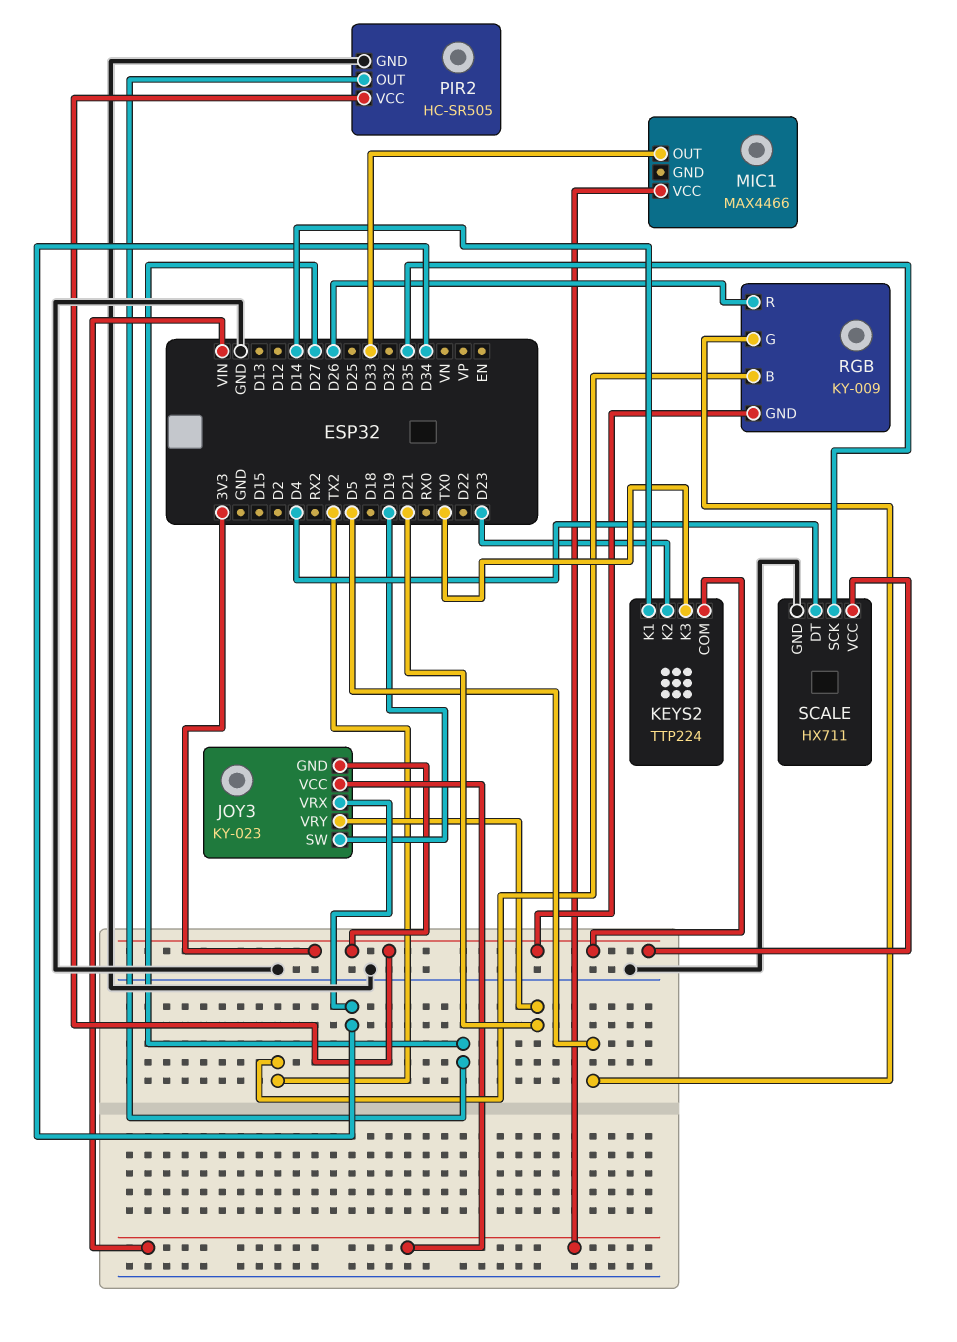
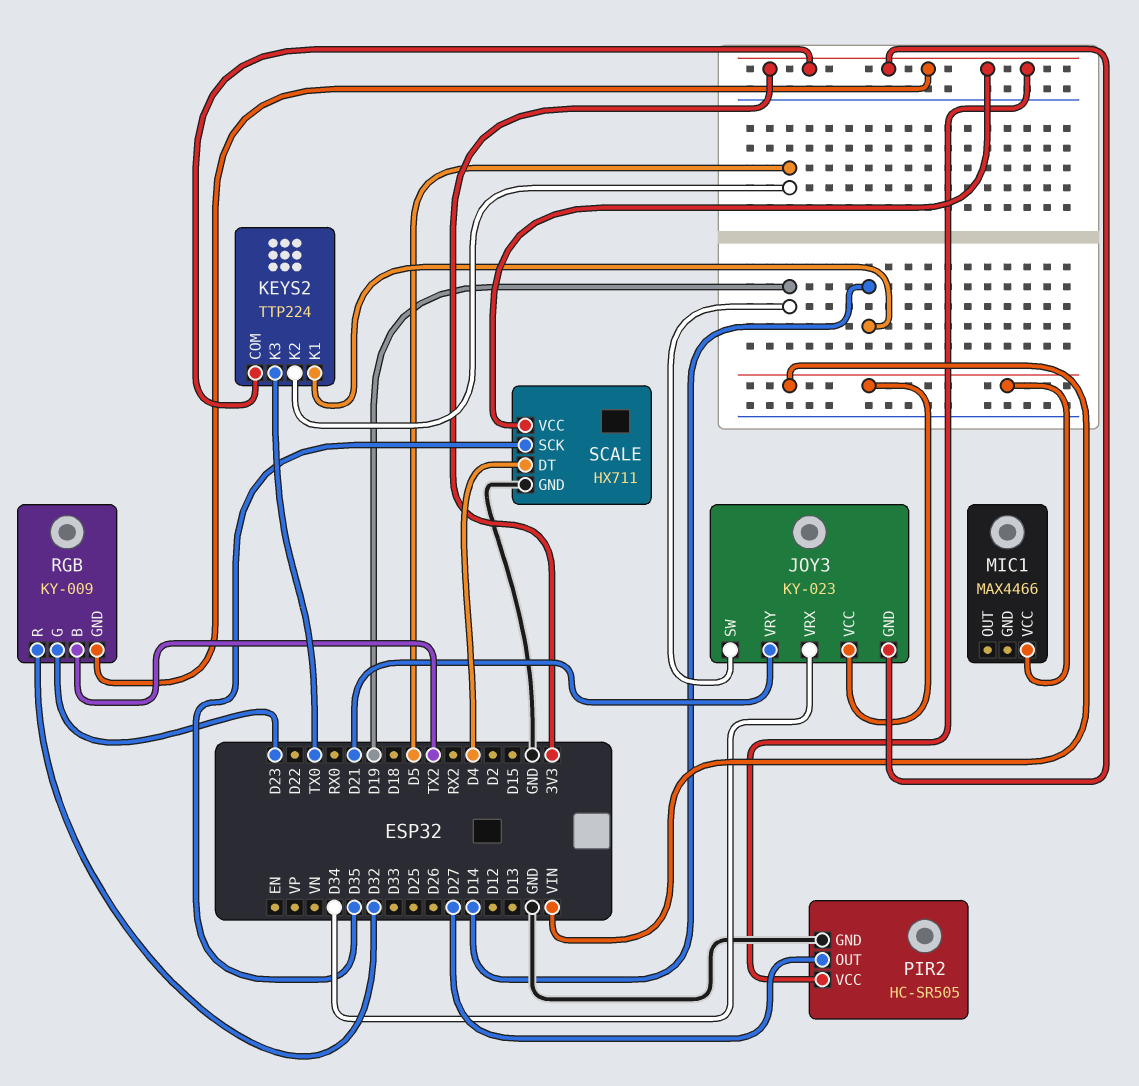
KEYS2 pin K2: D23 -> D5
MIC1 pin OUT: D33 -> none
RGB pin G: D5 -> D23
RGB pin R: D26 -> D32

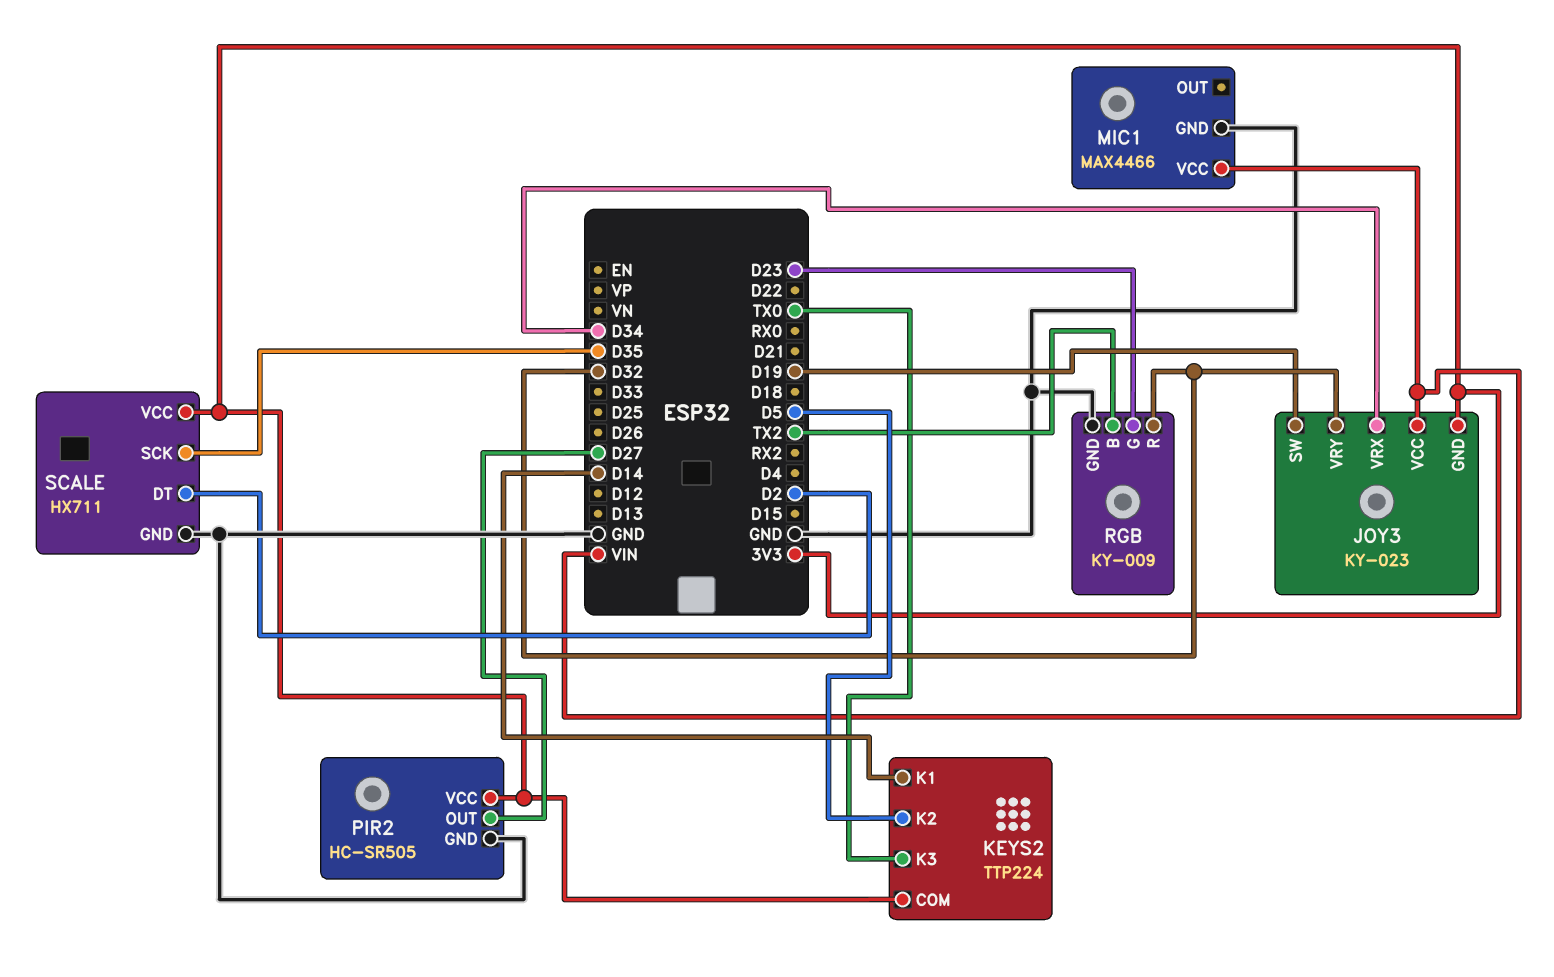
JOY3 pin VRY: D21 -> D32
MIC1 pin GND: none -> GND
RGB pin GND: 3V3 -> GND
SCALE pin DT: D4 -> D2

